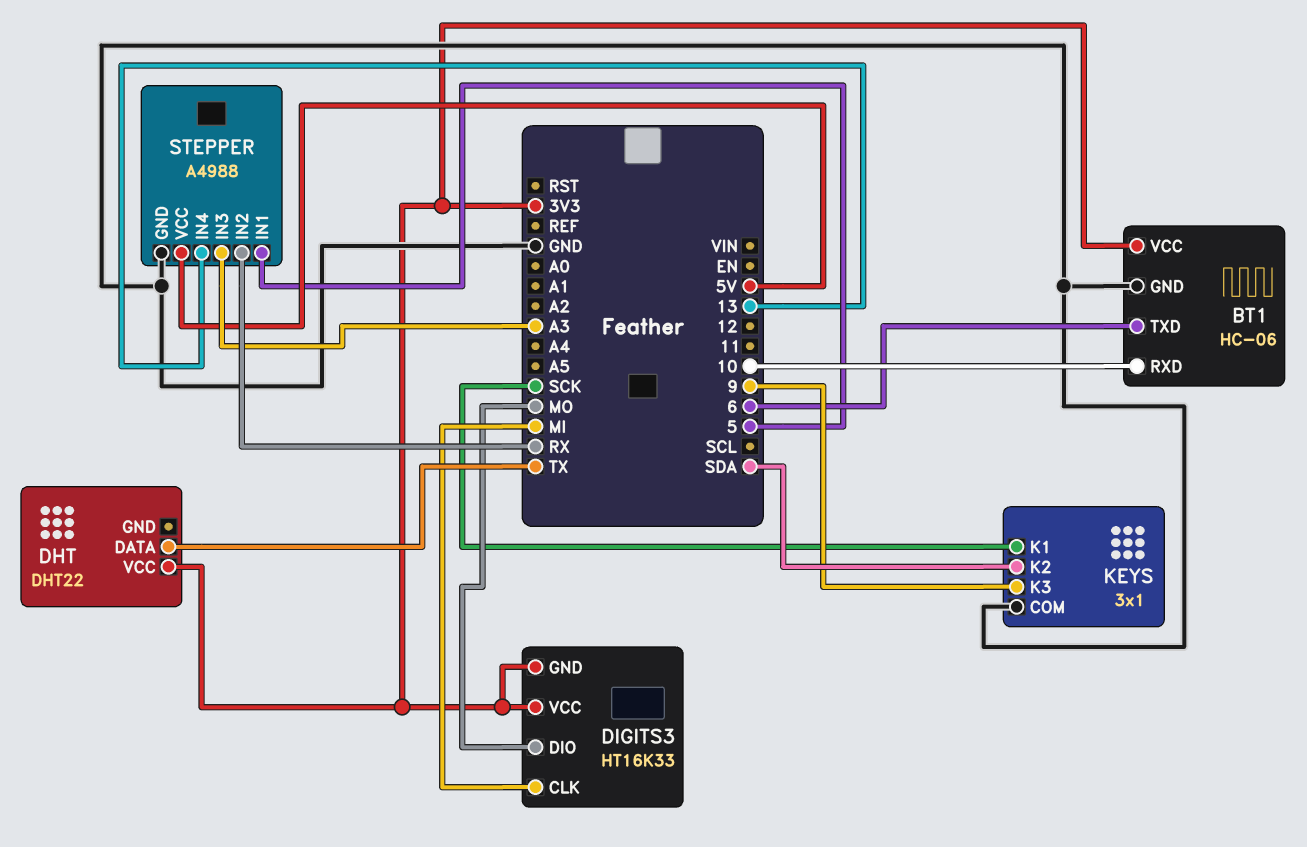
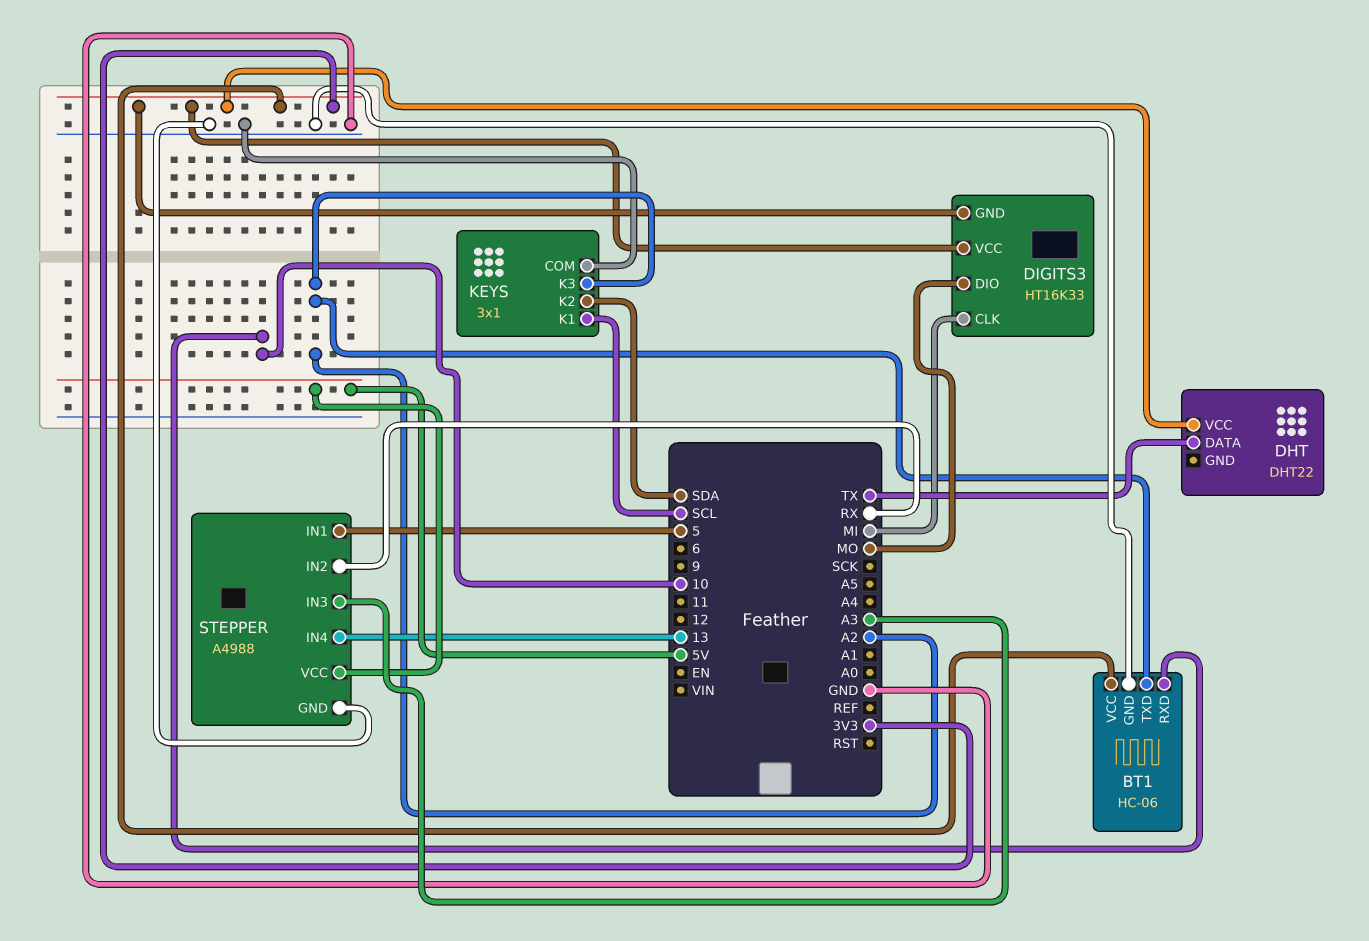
BT1 pin TXD: 6 -> A2
KEYS pin K1: SCK -> SCL
KEYS pin K3: 9 -> A2

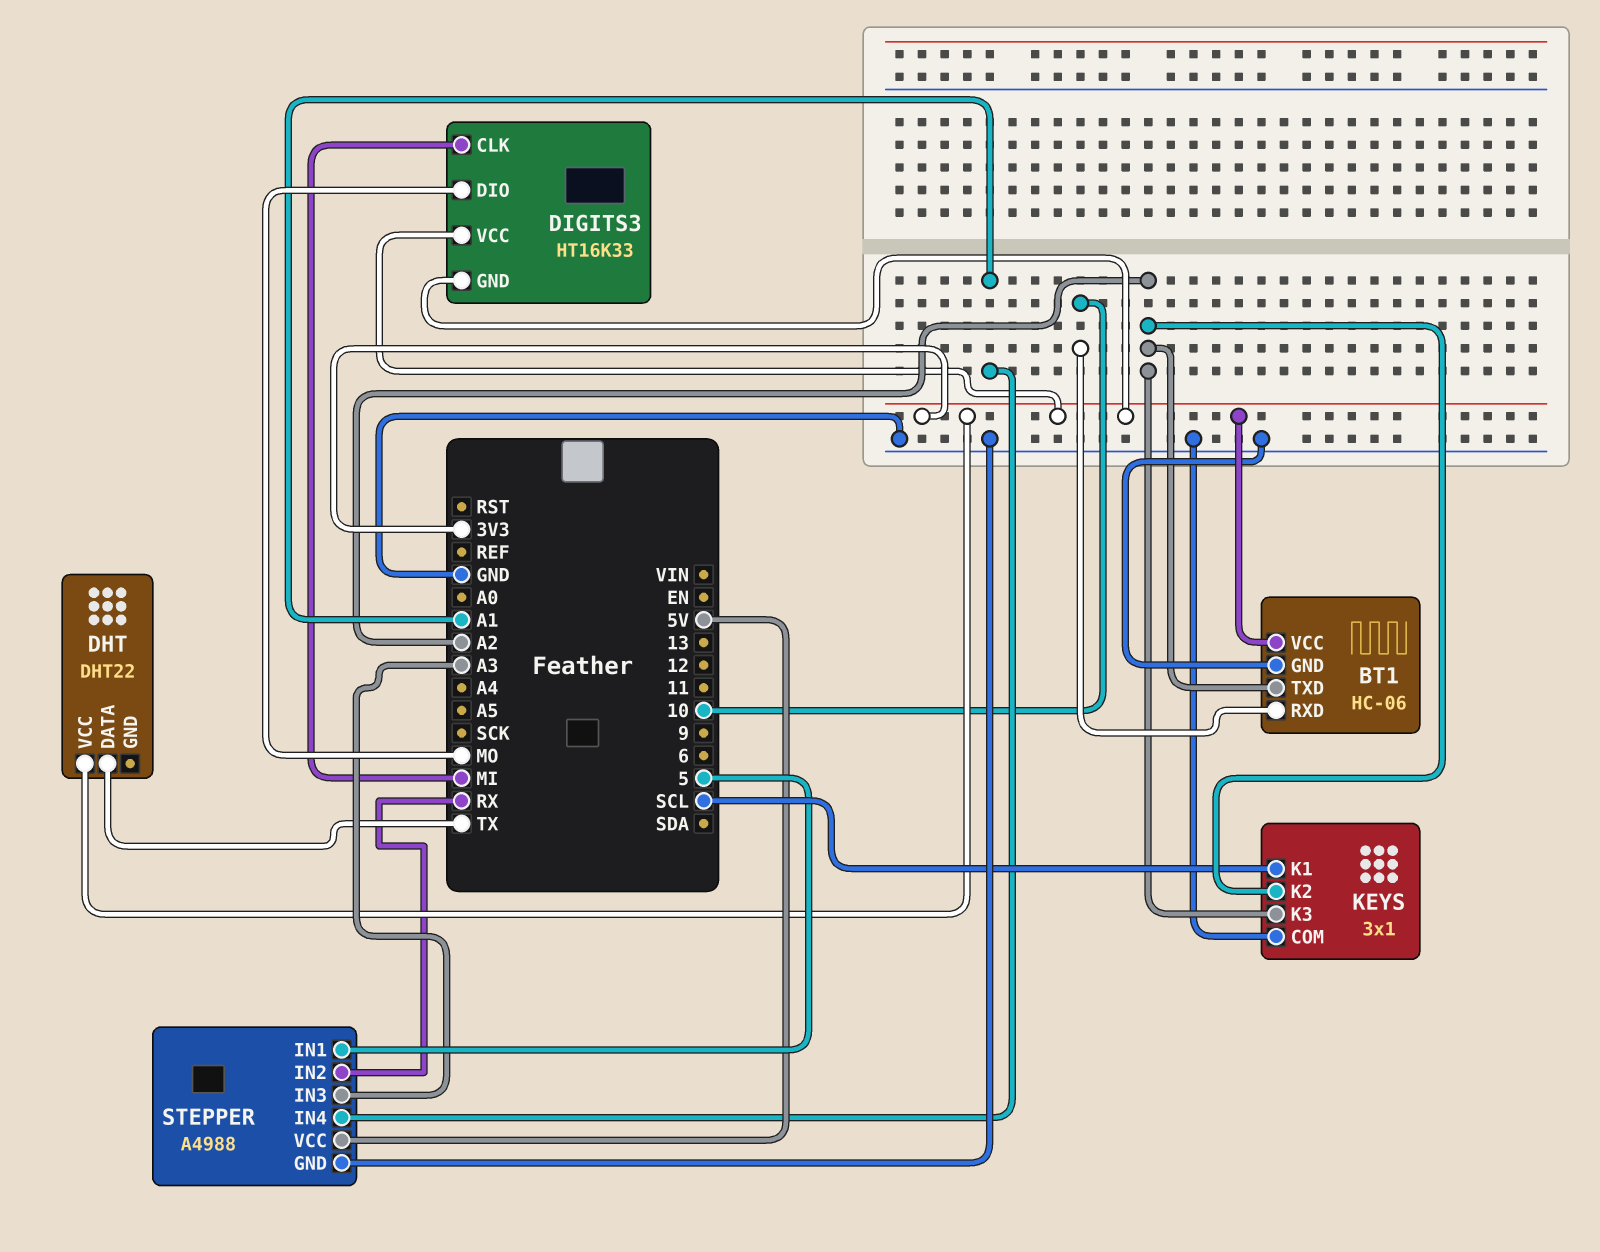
KEYS pin K2: SDA -> A2
STEPPER pin IN4: 13 -> A1

